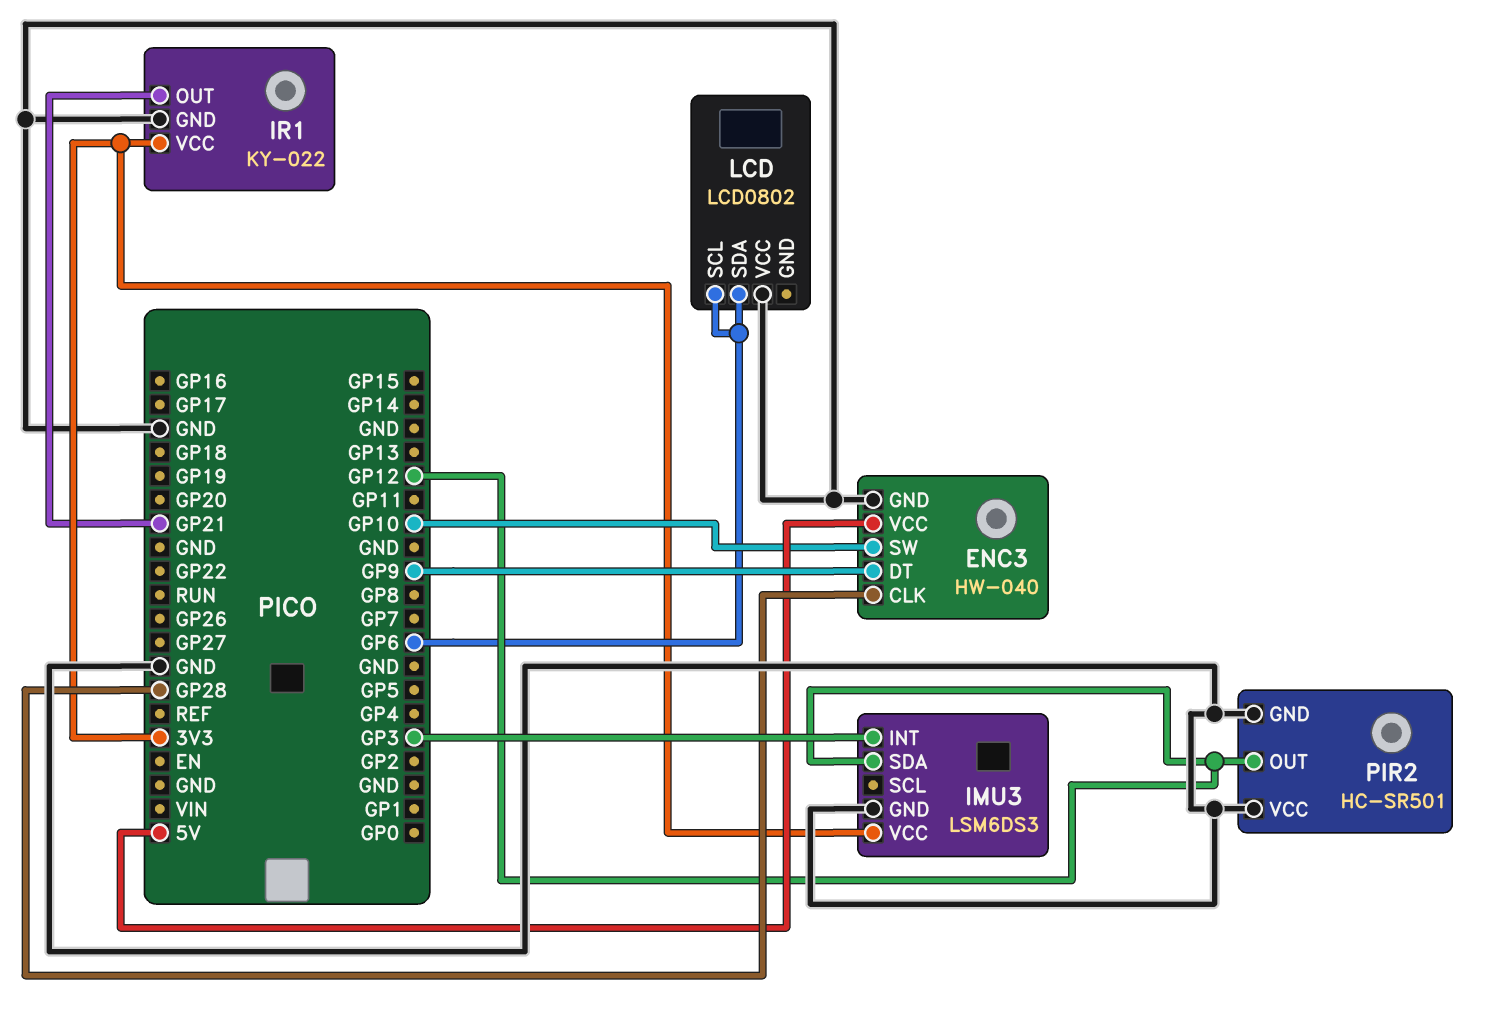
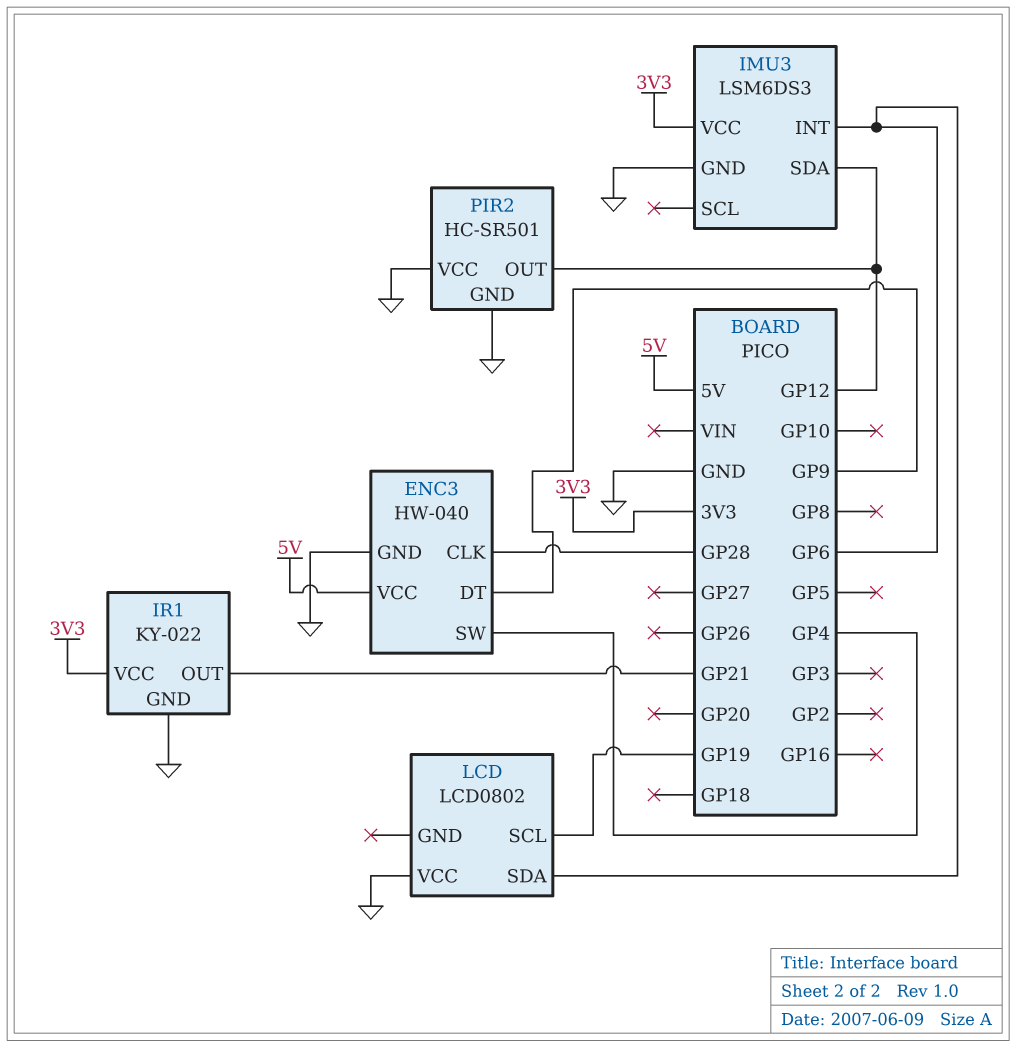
ENC3 pin SW: GP10 -> GP4
IMU3 pin INT: GP3 -> GP6
LCD pin SCL: GP6 -> GP19

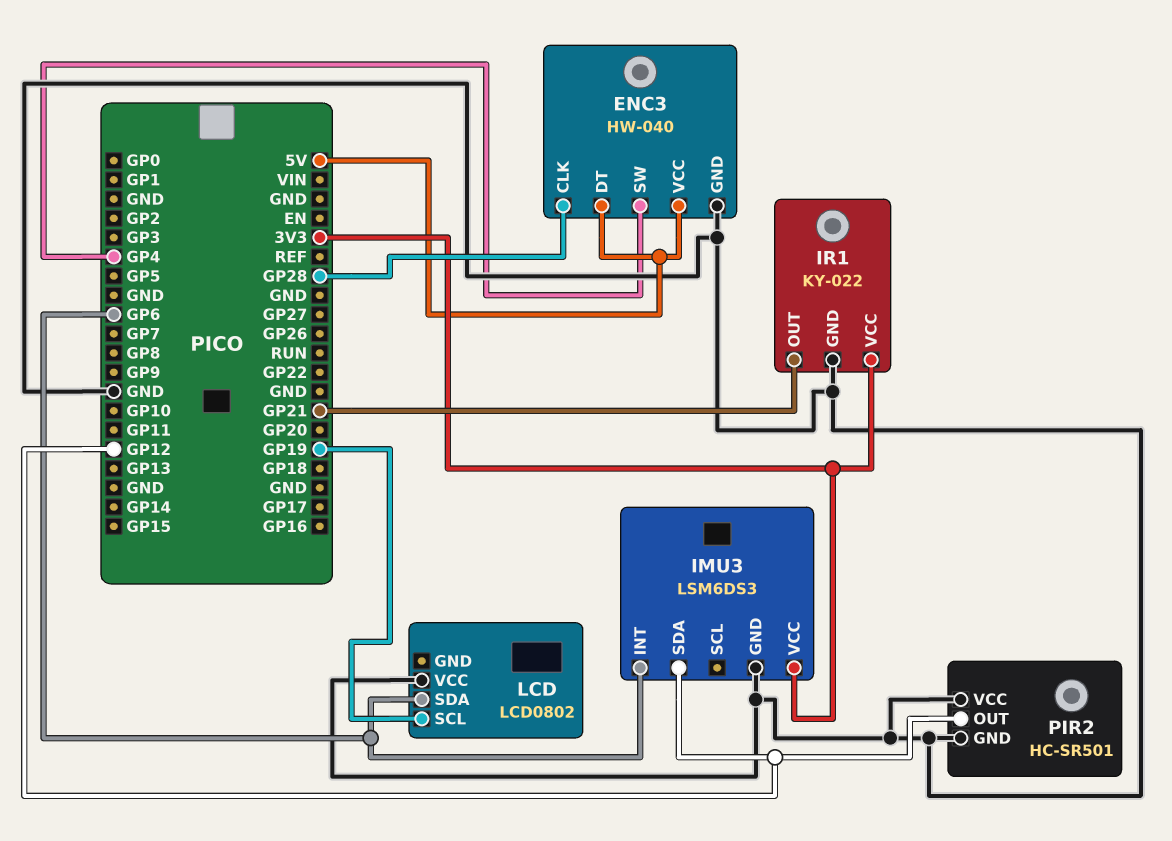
ENC3 pin DT: GP9 -> 5V

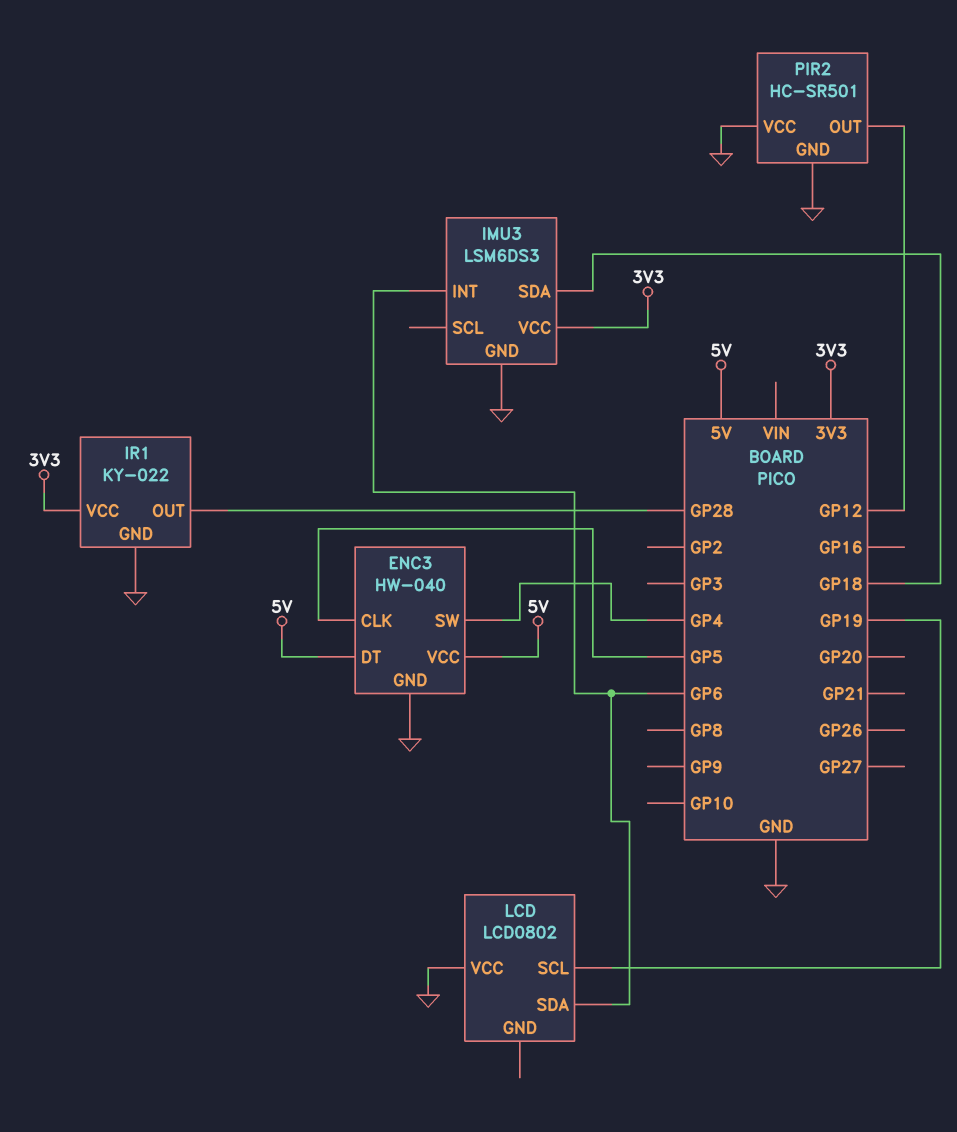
ENC3 pin CLK: GP28 -> GP5
IMU3 pin SDA: GP12 -> GP18
IR1 pin OUT: GP21 -> GP28

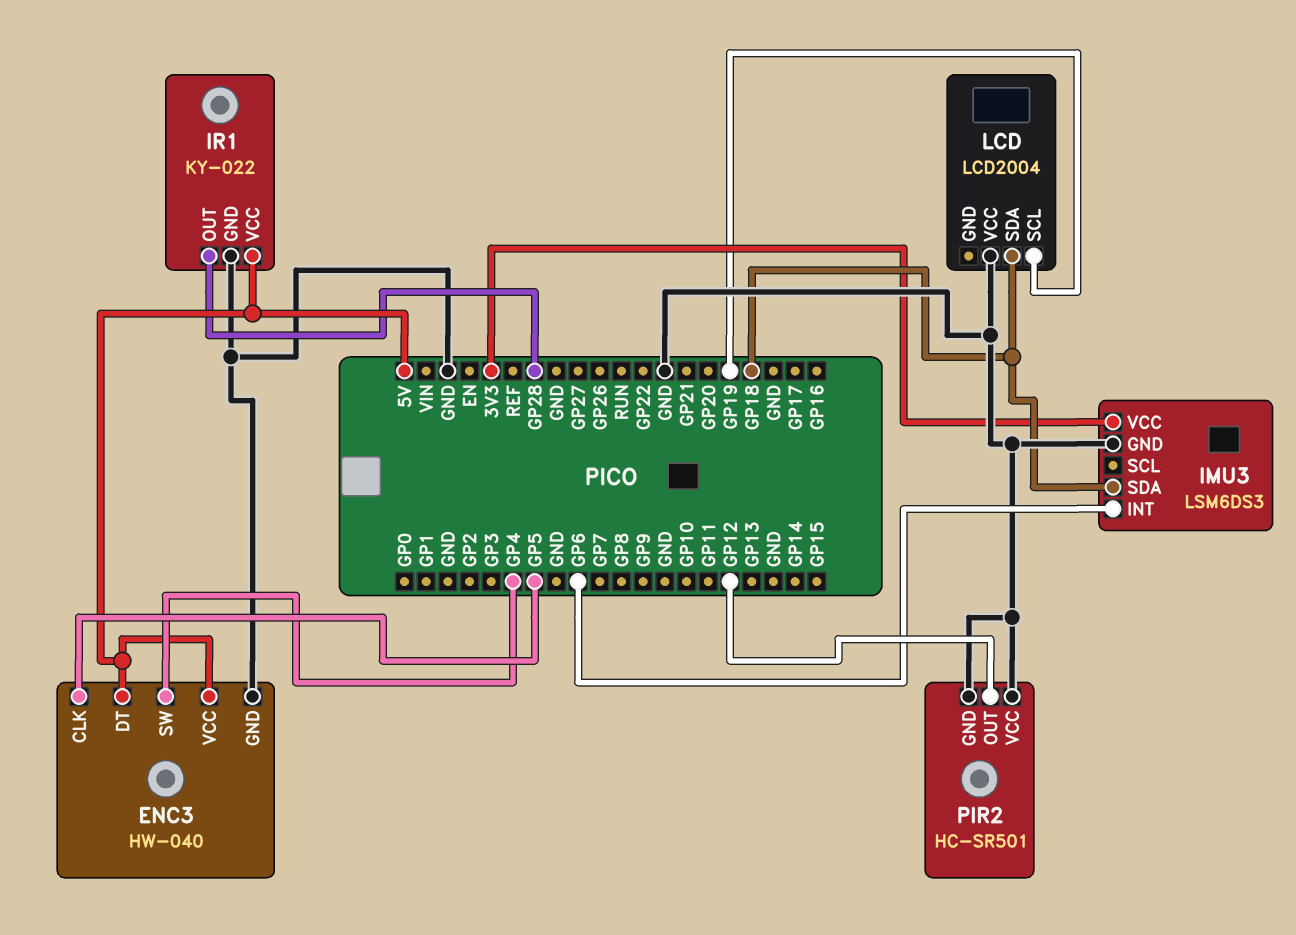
IR1 pin VCC: 3V3 -> 5V
LCD: LCD0802 -> LCD2004
LCD pin SDA: GP6 -> GP18

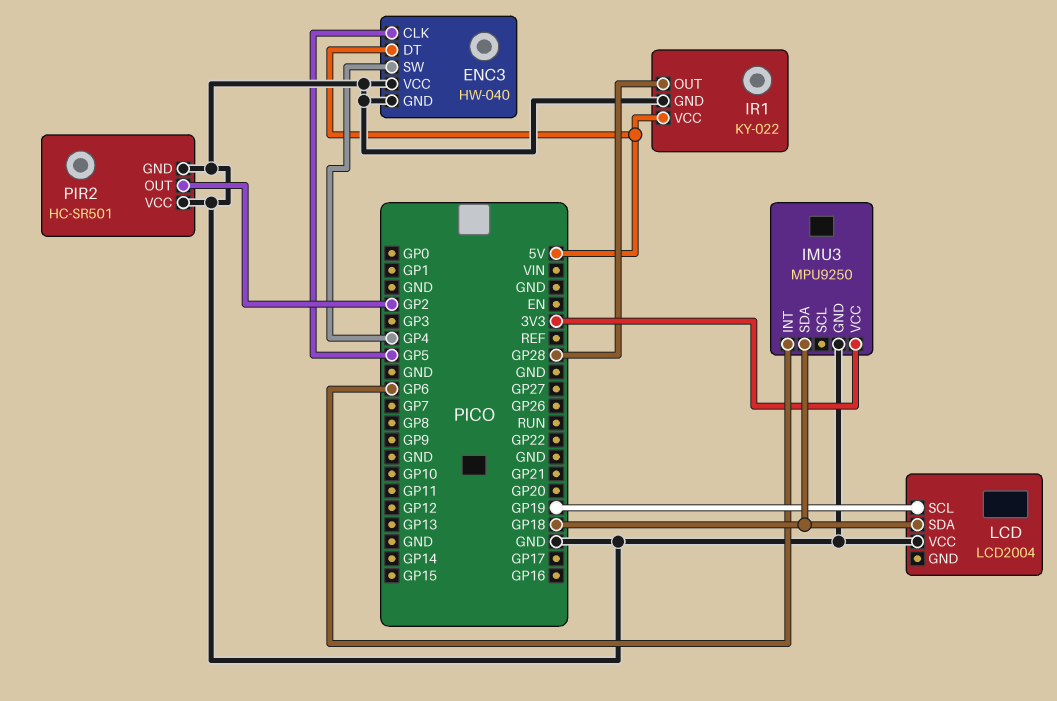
ENC3 pin VCC: 5V -> GND
IMU3: LSM6DS3 -> MPU9250
PIR2 pin OUT: GP12 -> GP2

